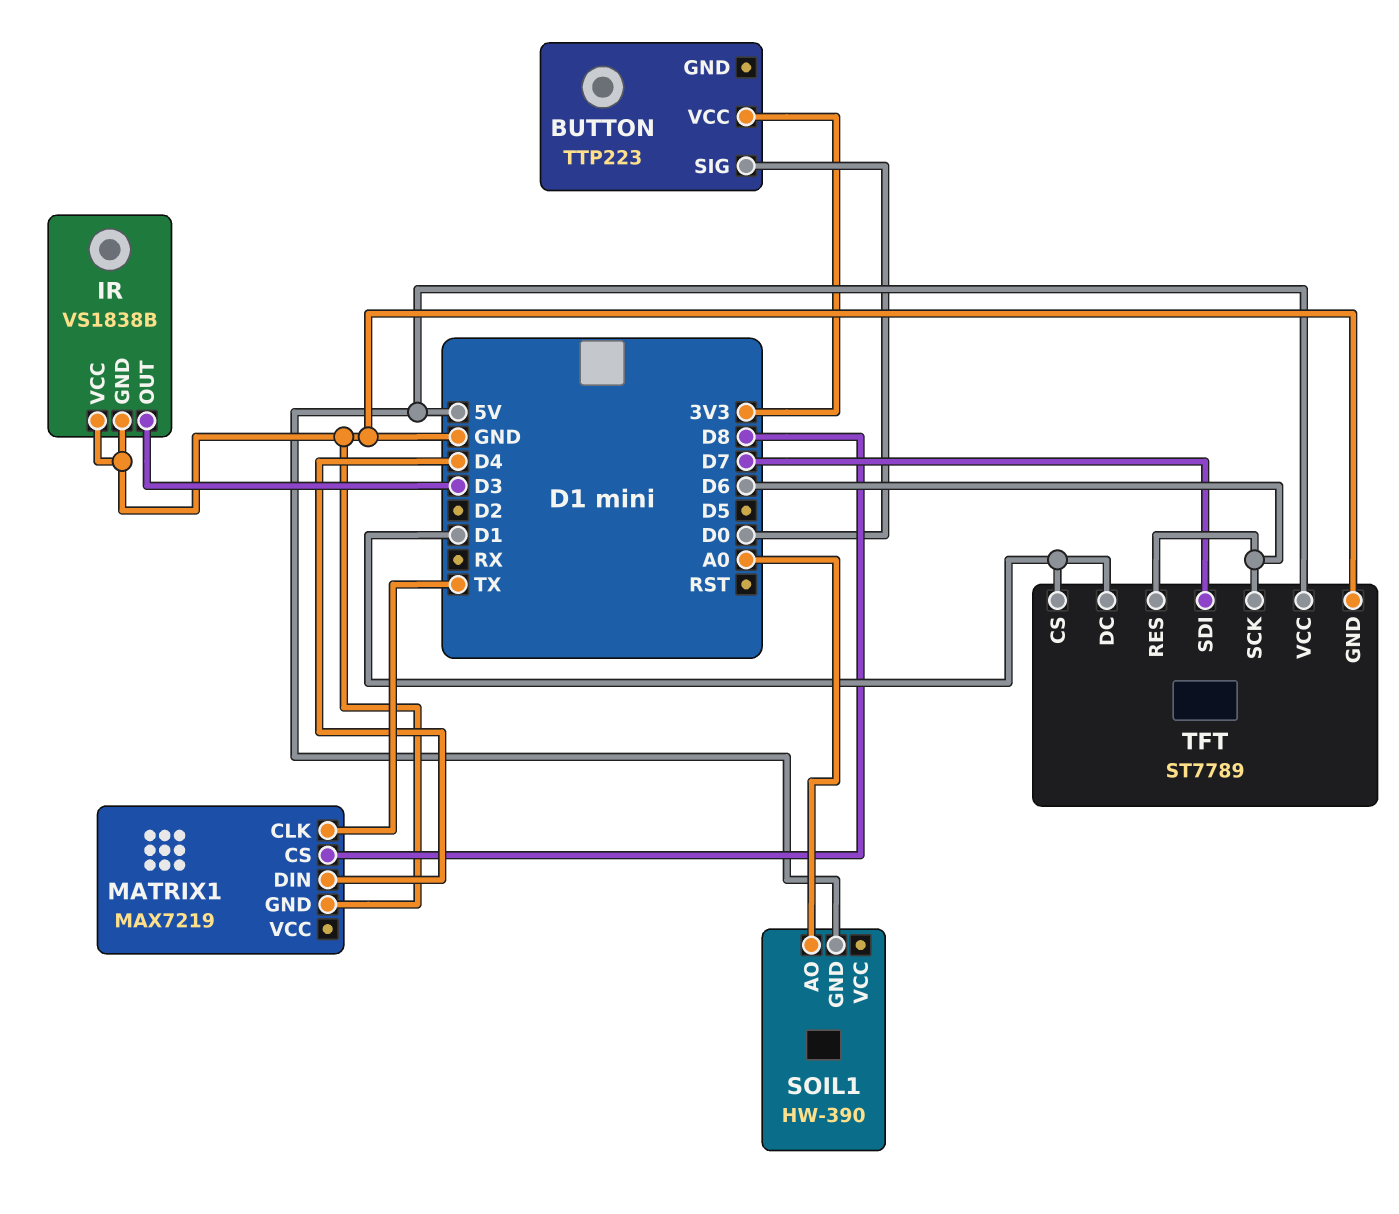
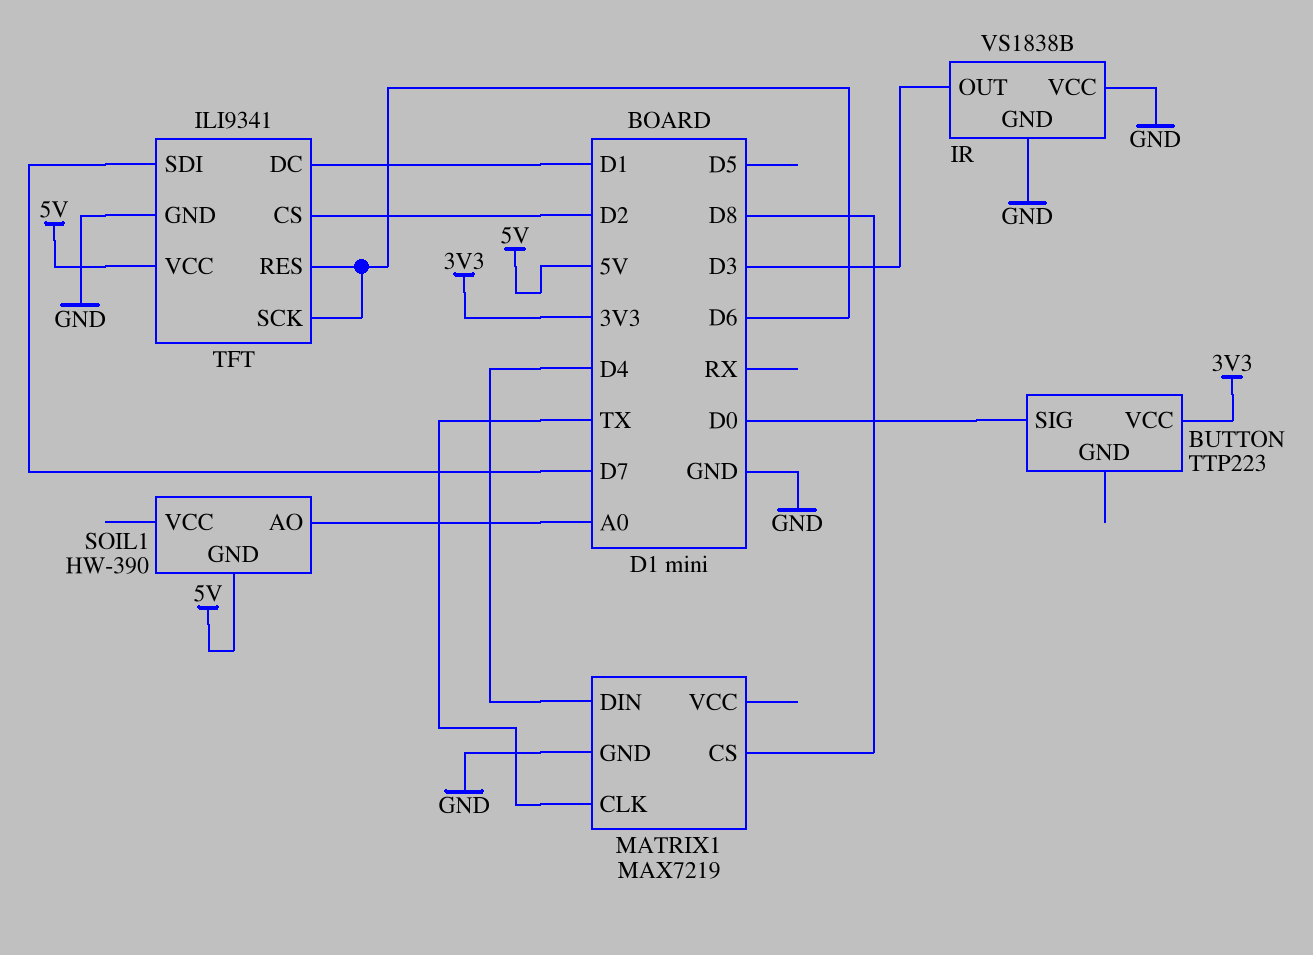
TFT: ST7789 -> ILI9341
TFT pin CS: D1 -> D2

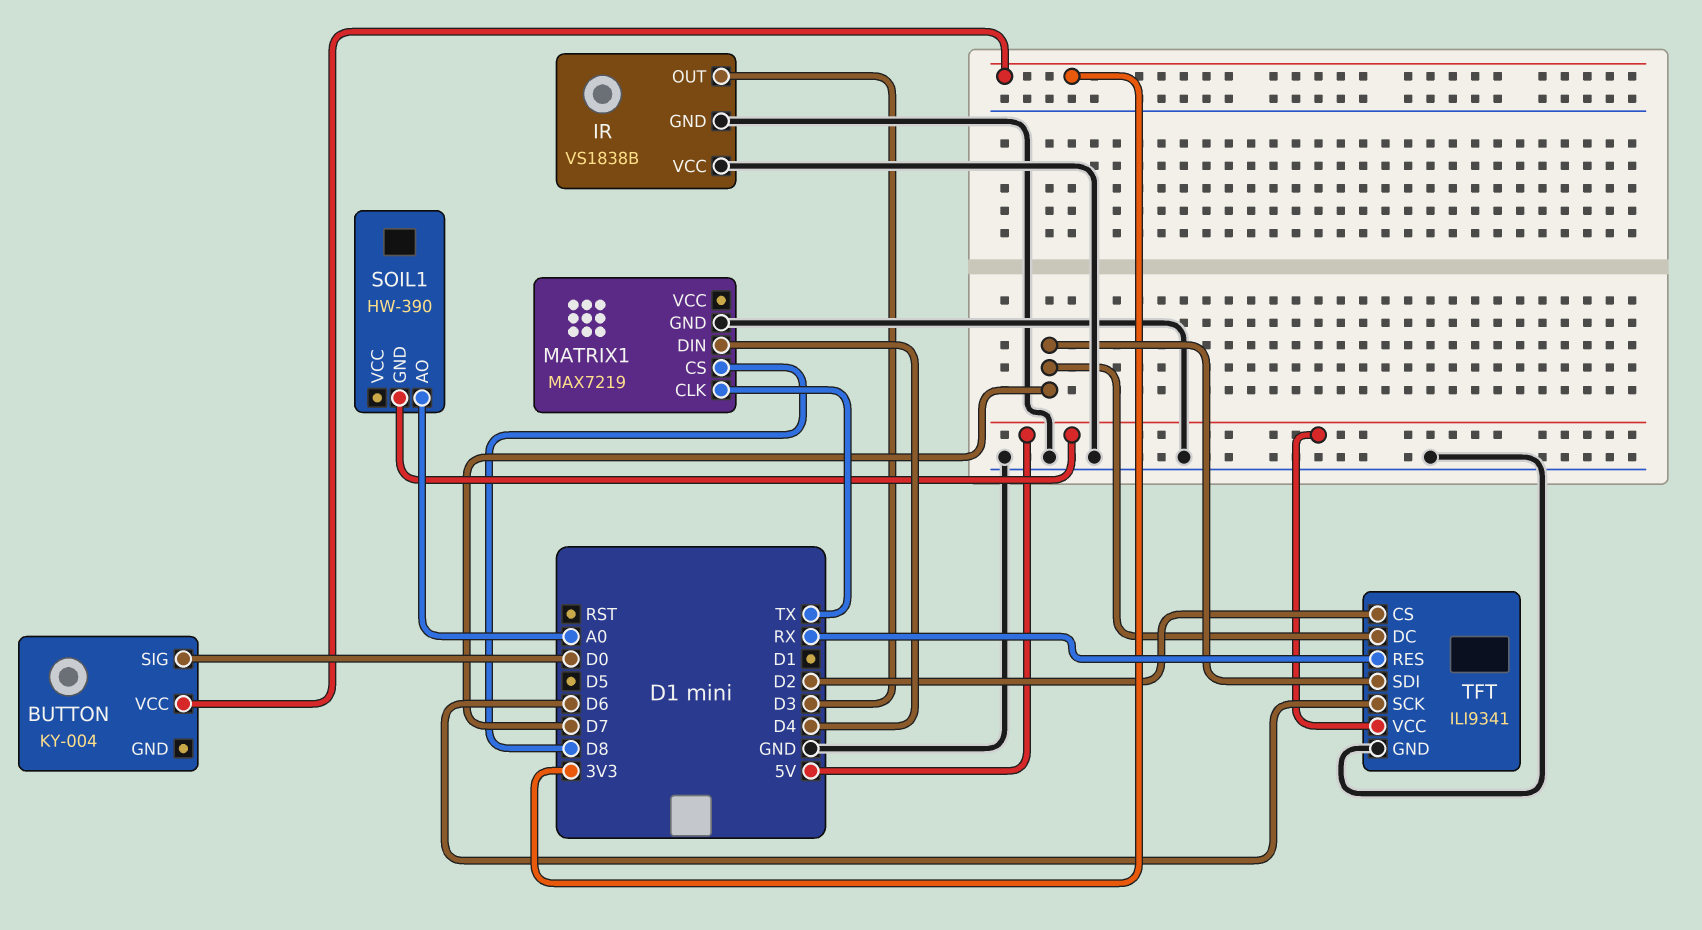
BUTTON: TTP223 -> KY-004
TFT pin DC: D1 -> D7
TFT pin RES: D6 -> RX

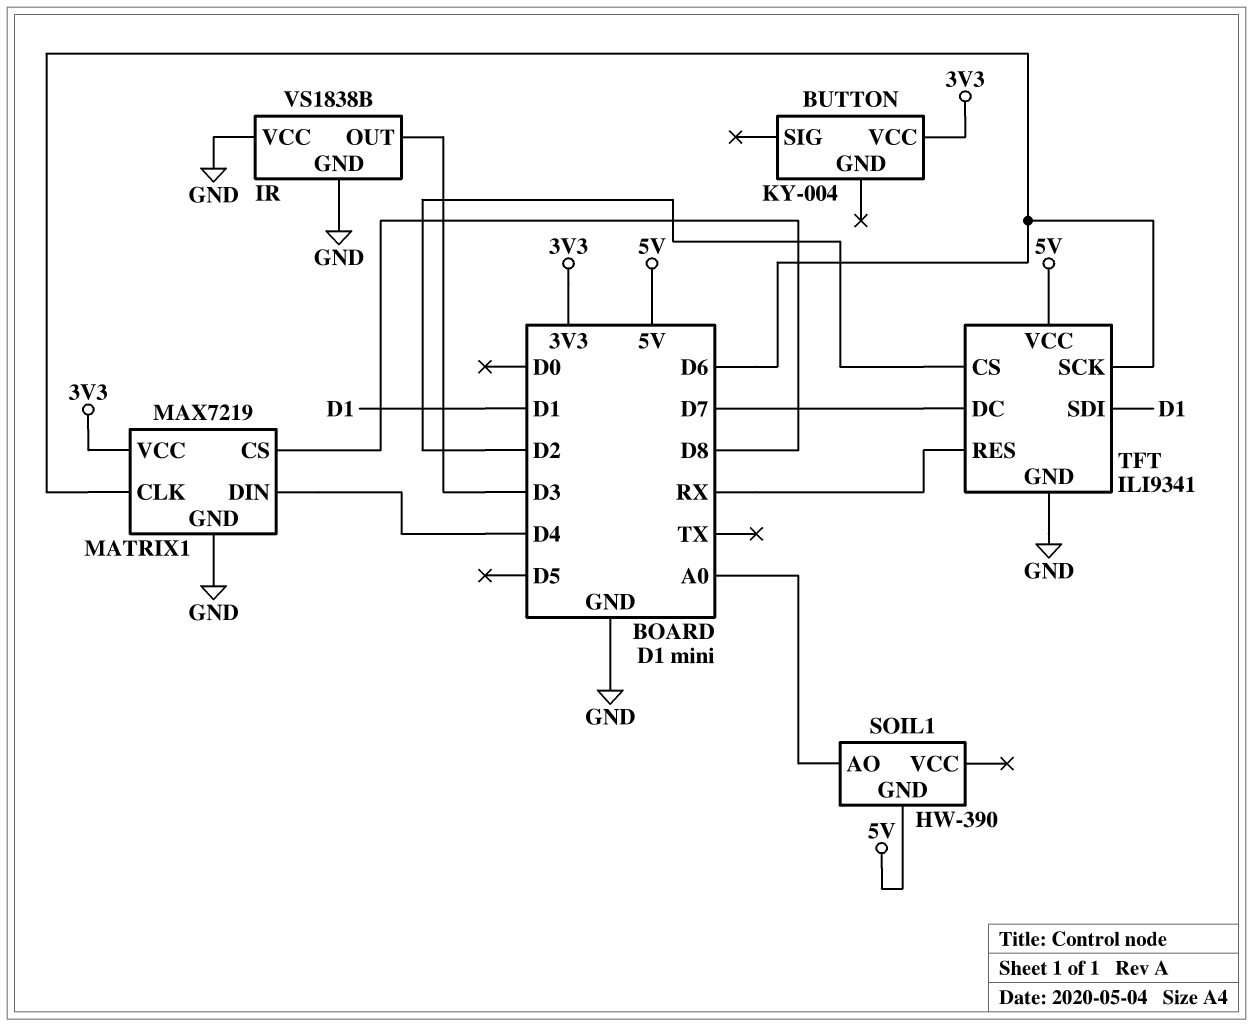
BUTTON pin SIG: D0 -> none
MATRIX1 pin CLK: TX -> D6
MATRIX1 pin VCC: none -> 3V3
TFT pin SDI: D7 -> D1

